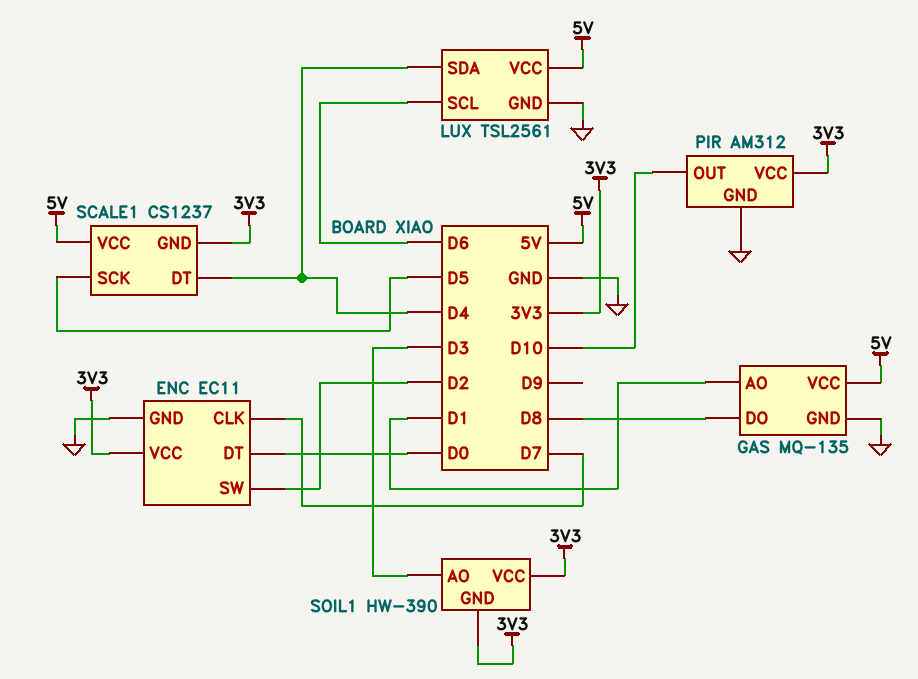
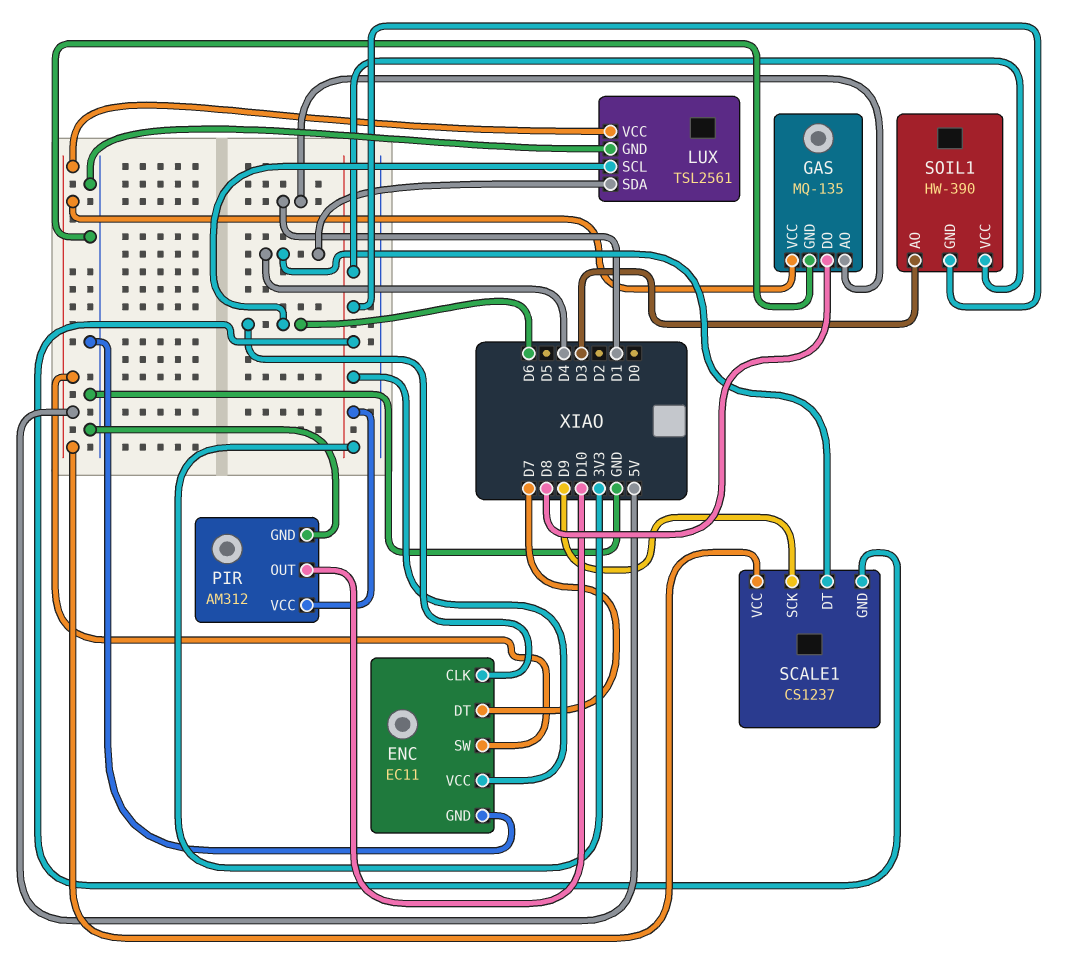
ENC pin CLK: D7 -> D6
ENC pin DT: D0 -> D7
ENC pin SW: D2 -> 5V
SCALE1 pin SCK: D5 -> D9

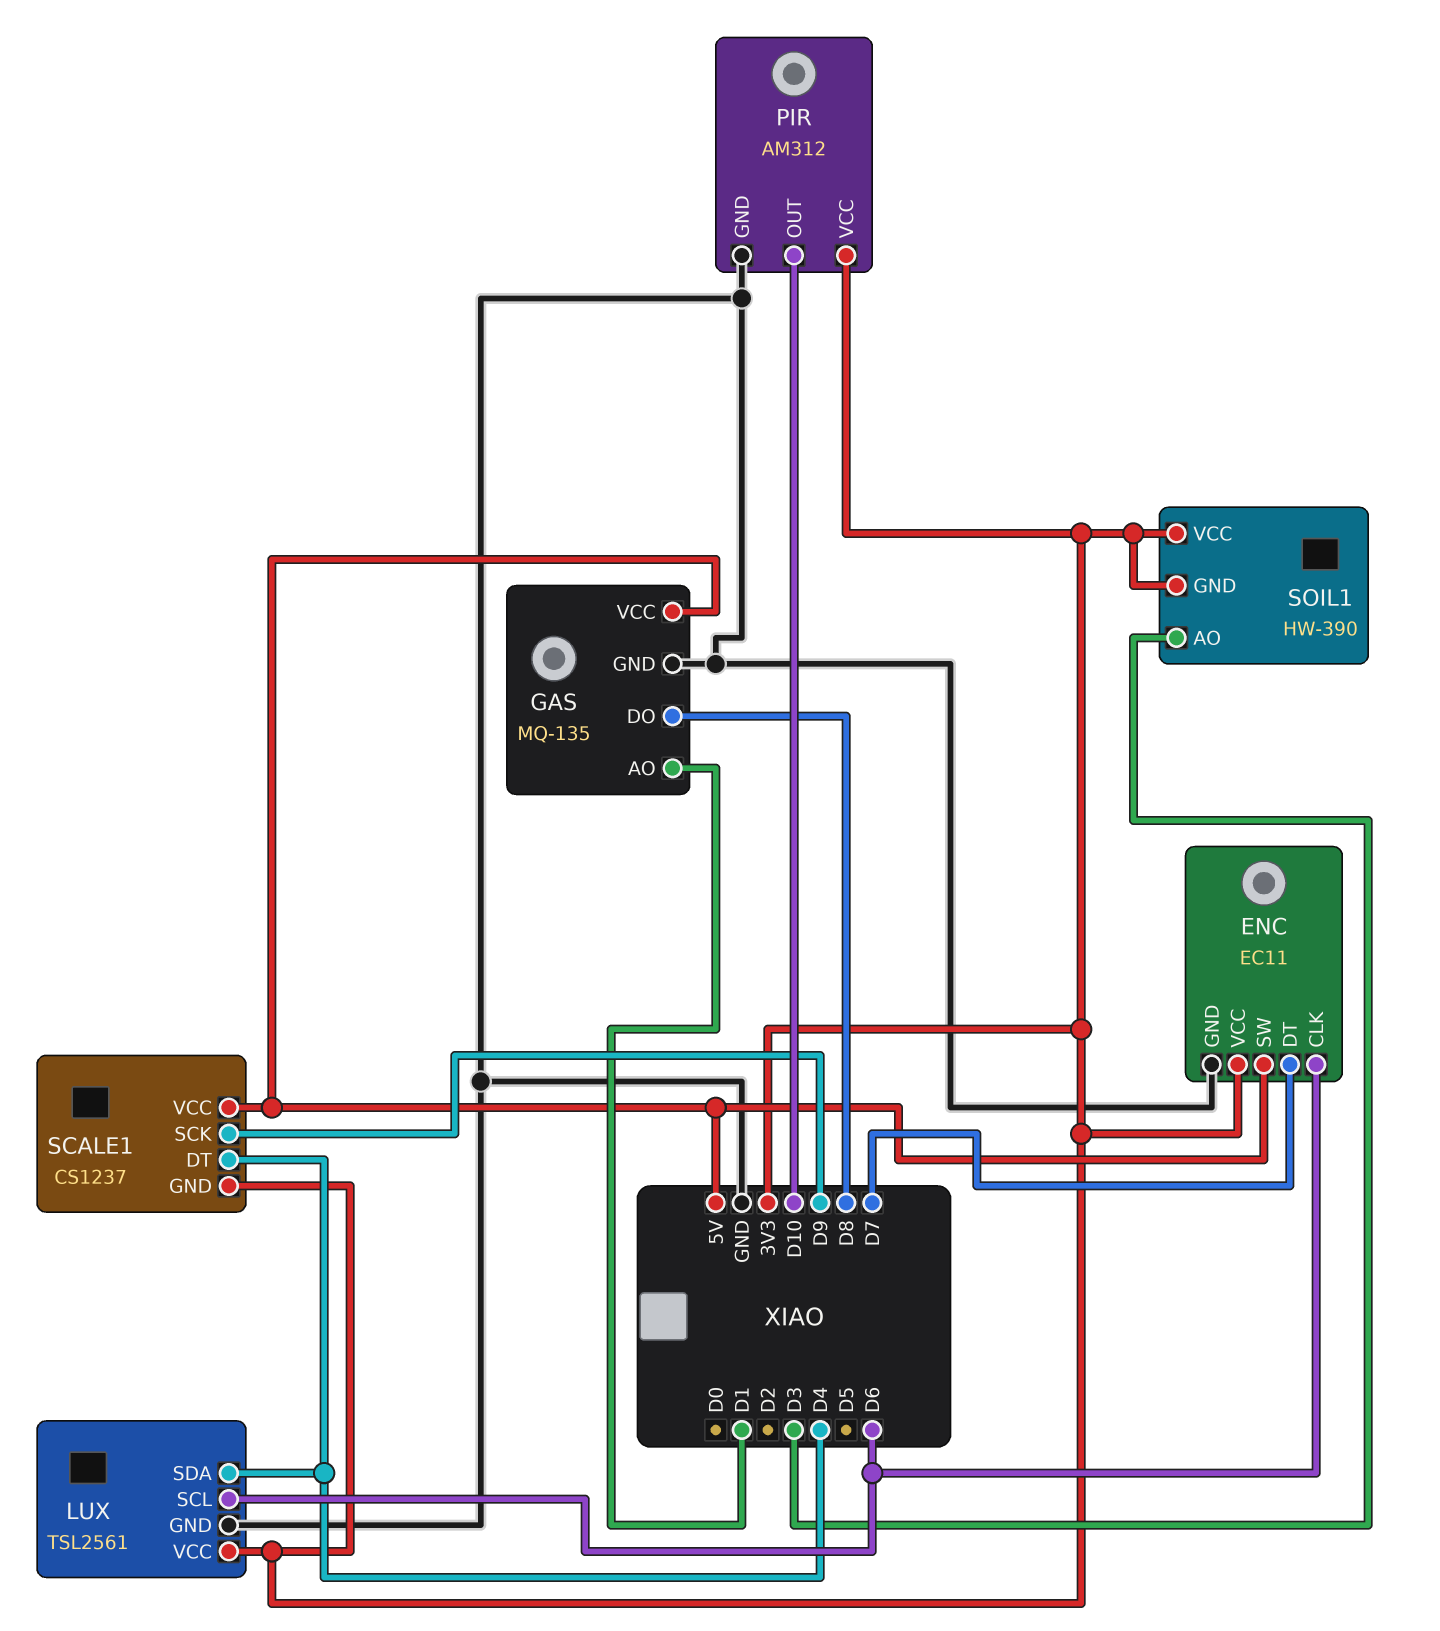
LUX pin VCC: 5V -> 3V3

